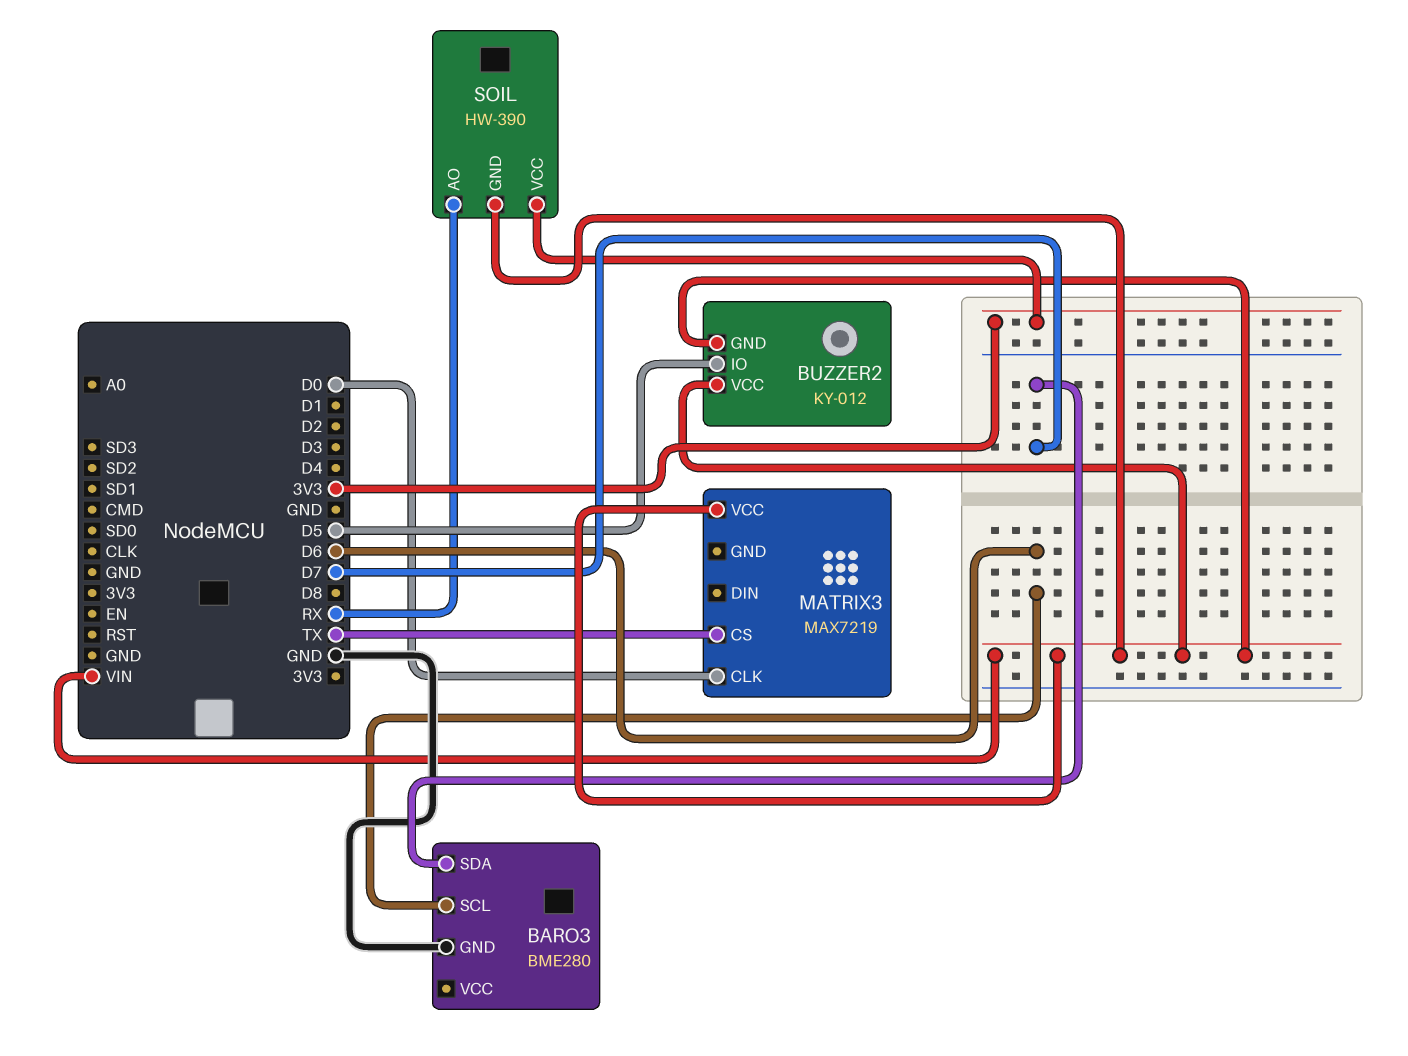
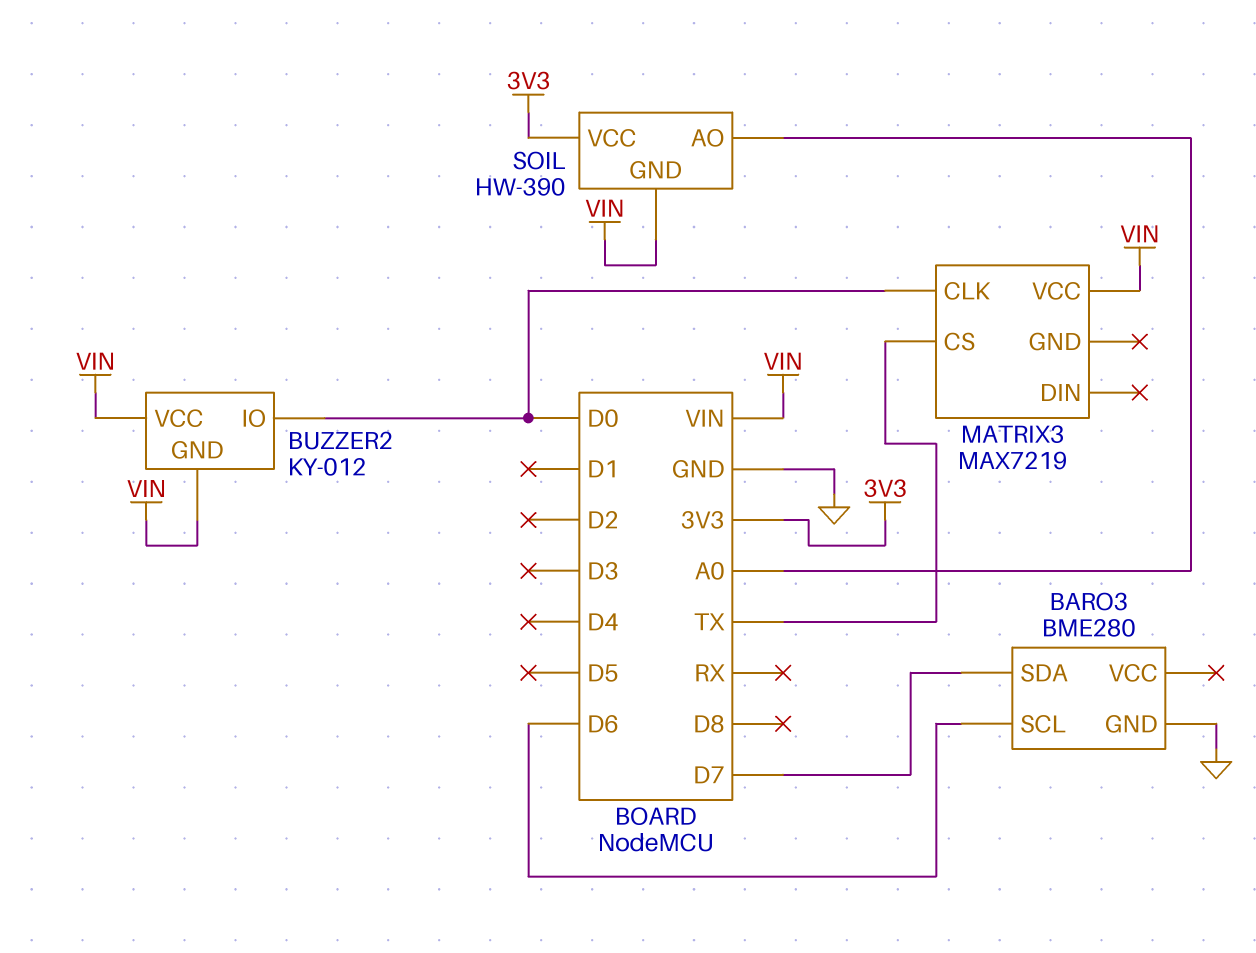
BUZZER2 pin IO: D5 -> D0
SOIL pin AO: RX -> A0

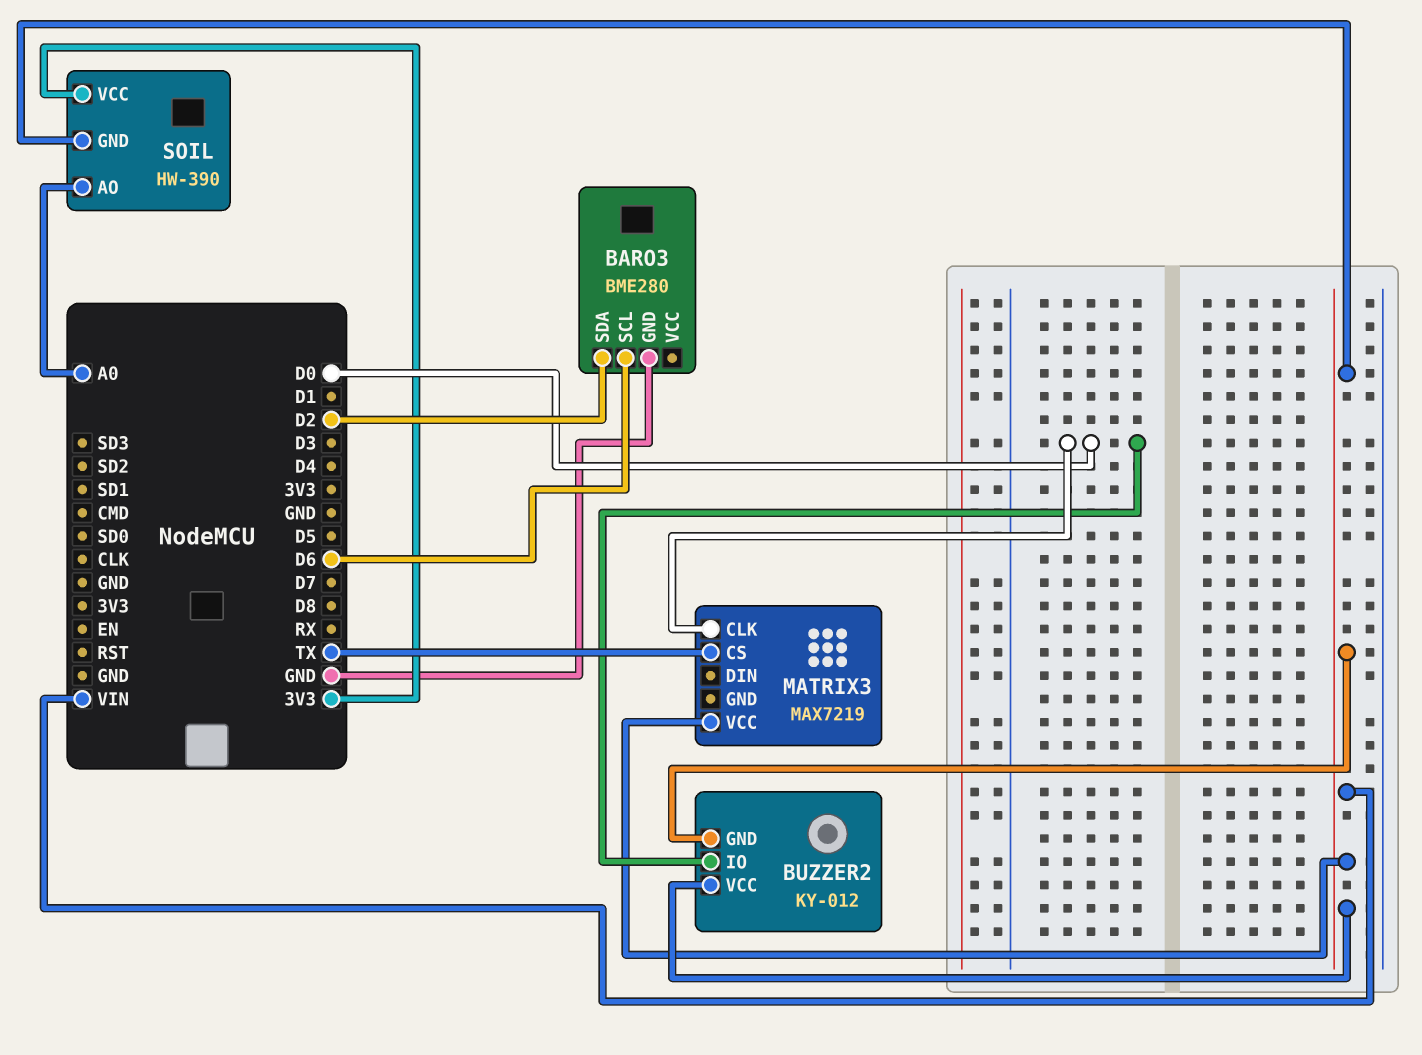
BARO3 pin SDA: D7 -> D2

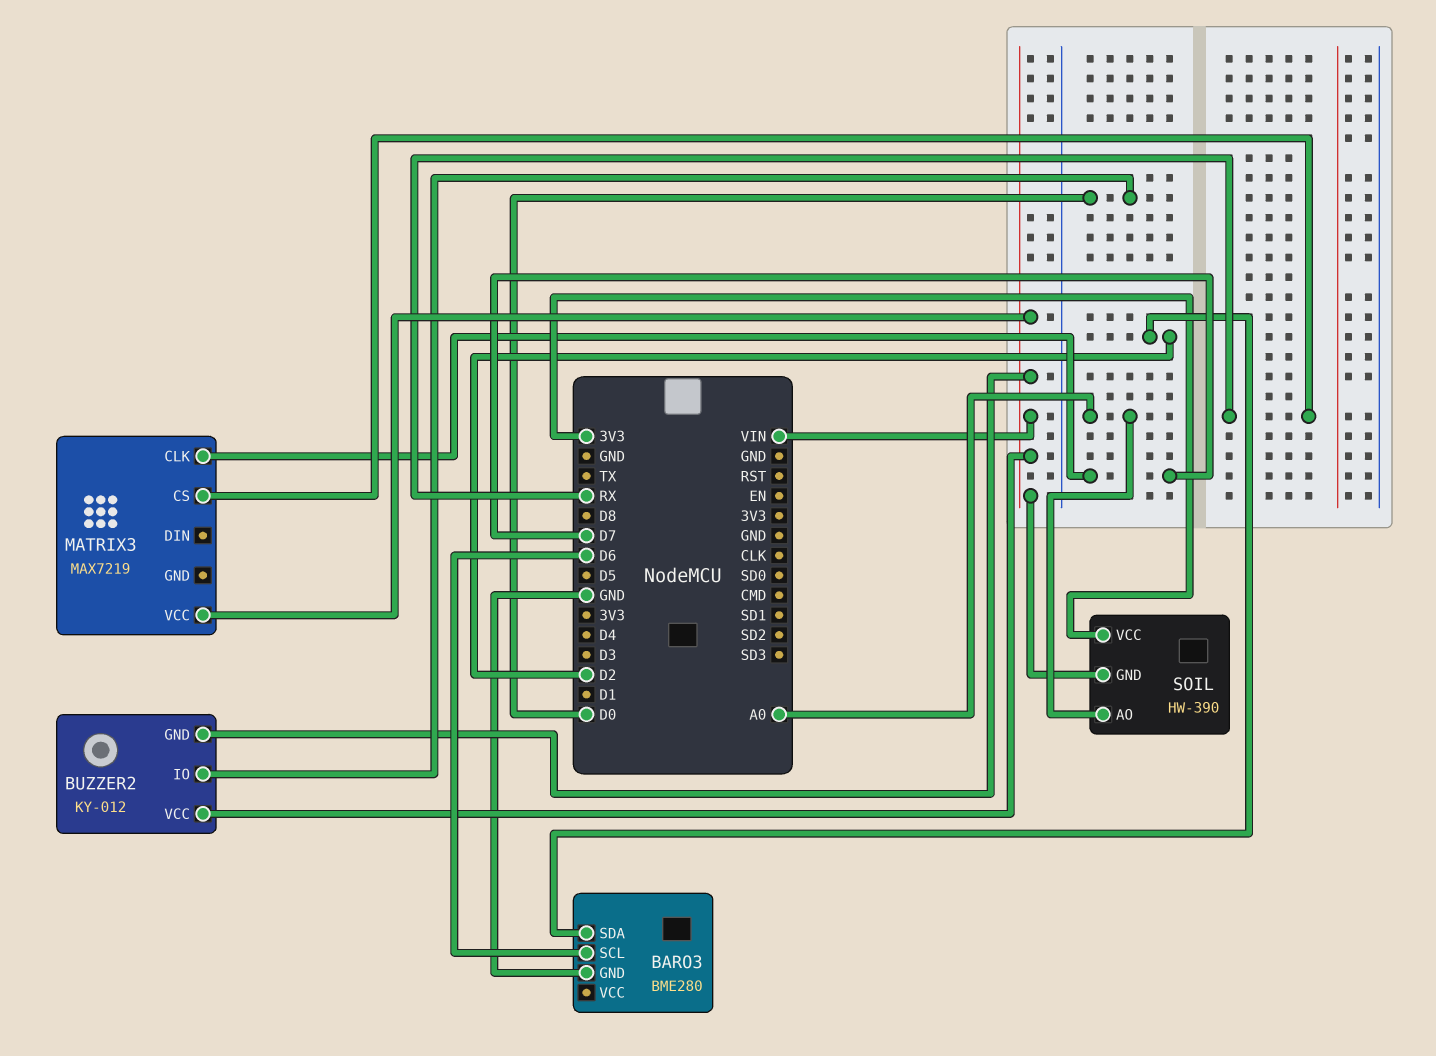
MATRIX3 pin CLK: D0 -> D7
MATRIX3 pin CS: TX -> RX

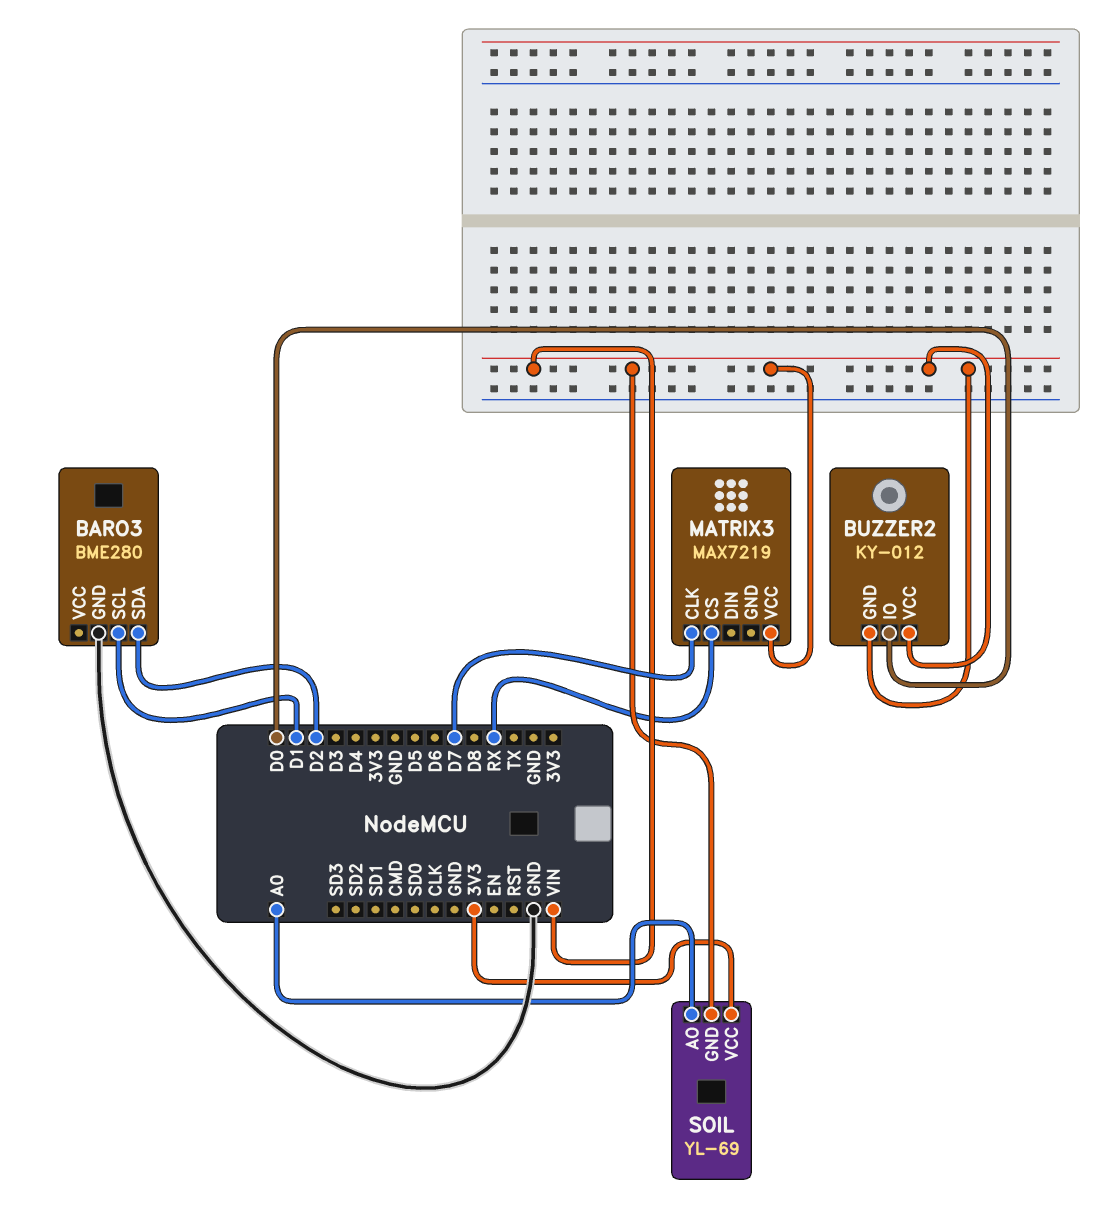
BARO3 pin SCL: D6 -> D1
SOIL: HW-390 -> YL-69

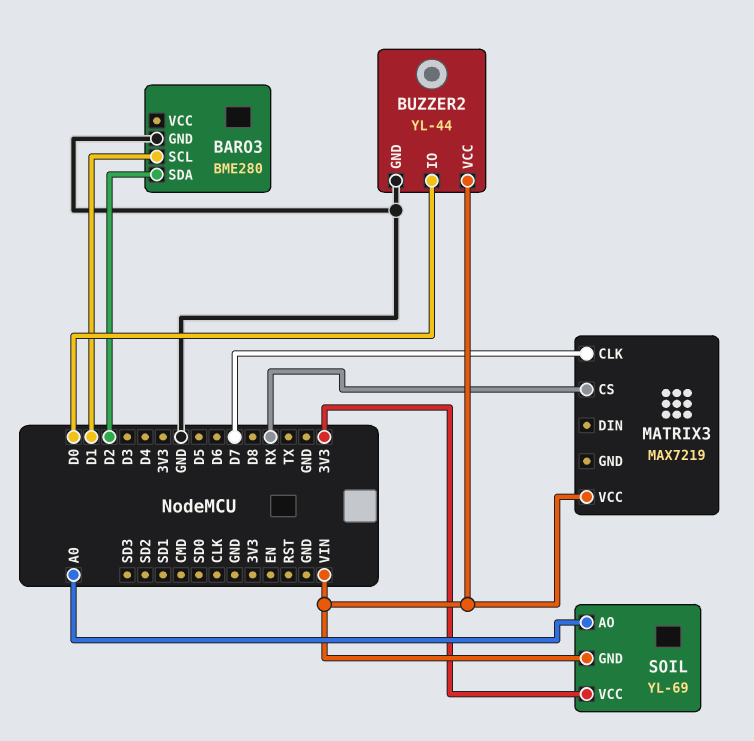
BUZZER2: KY-012 -> YL-44
BUZZER2 pin GND: VIN -> GND

